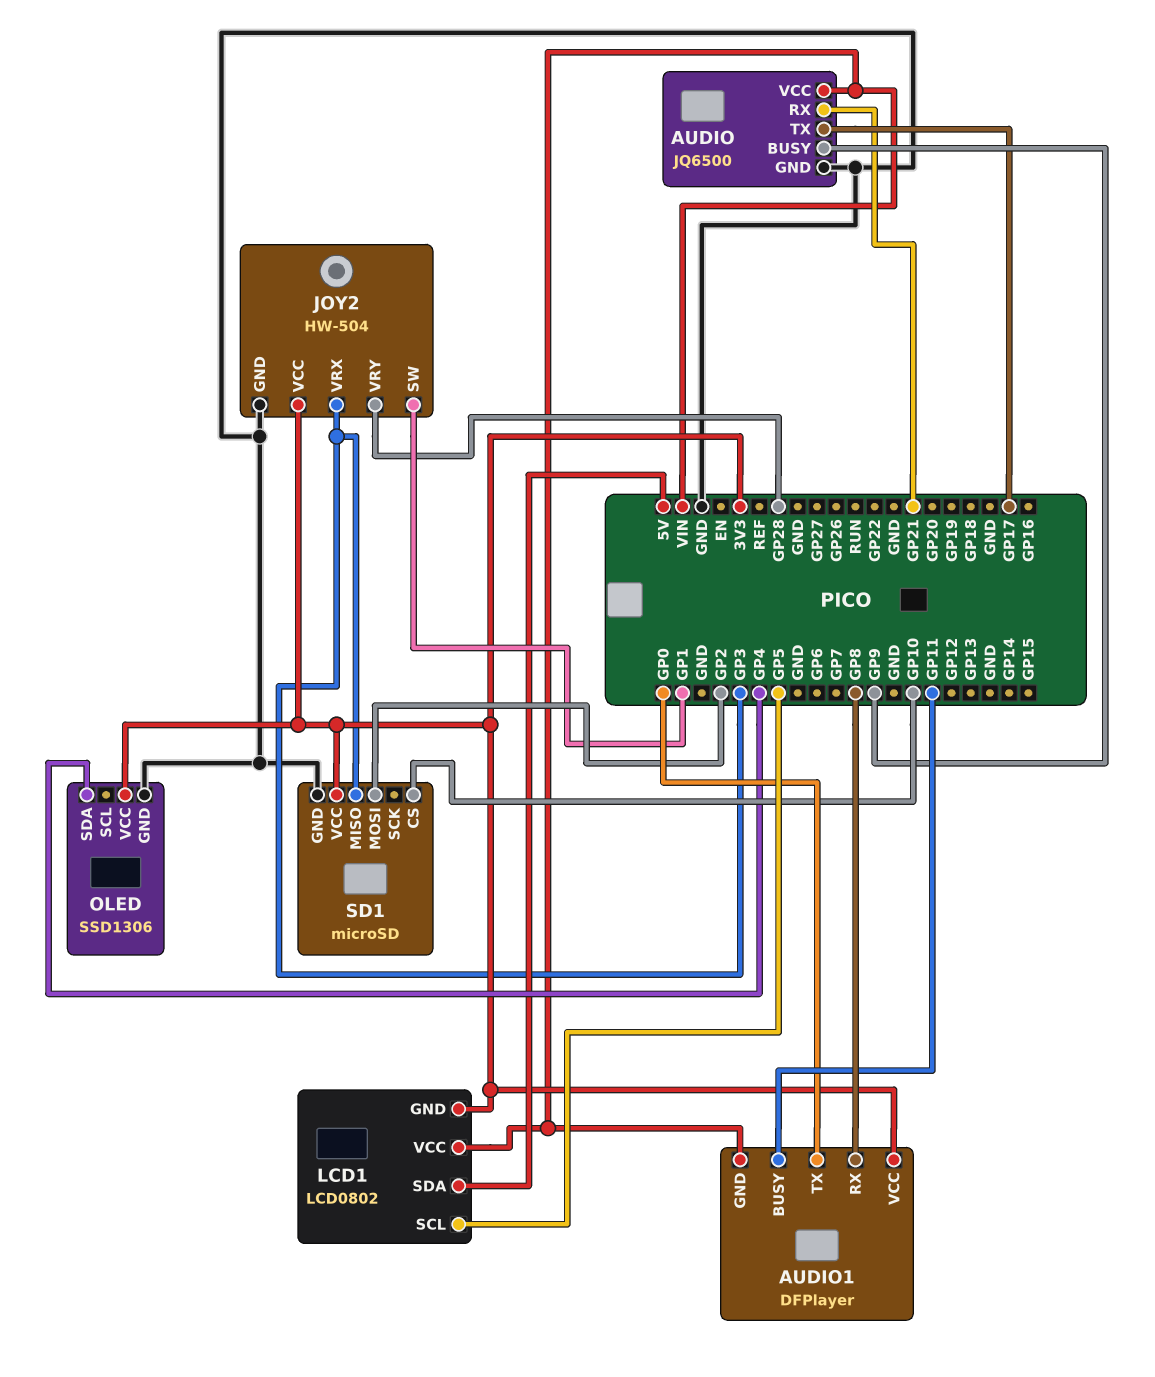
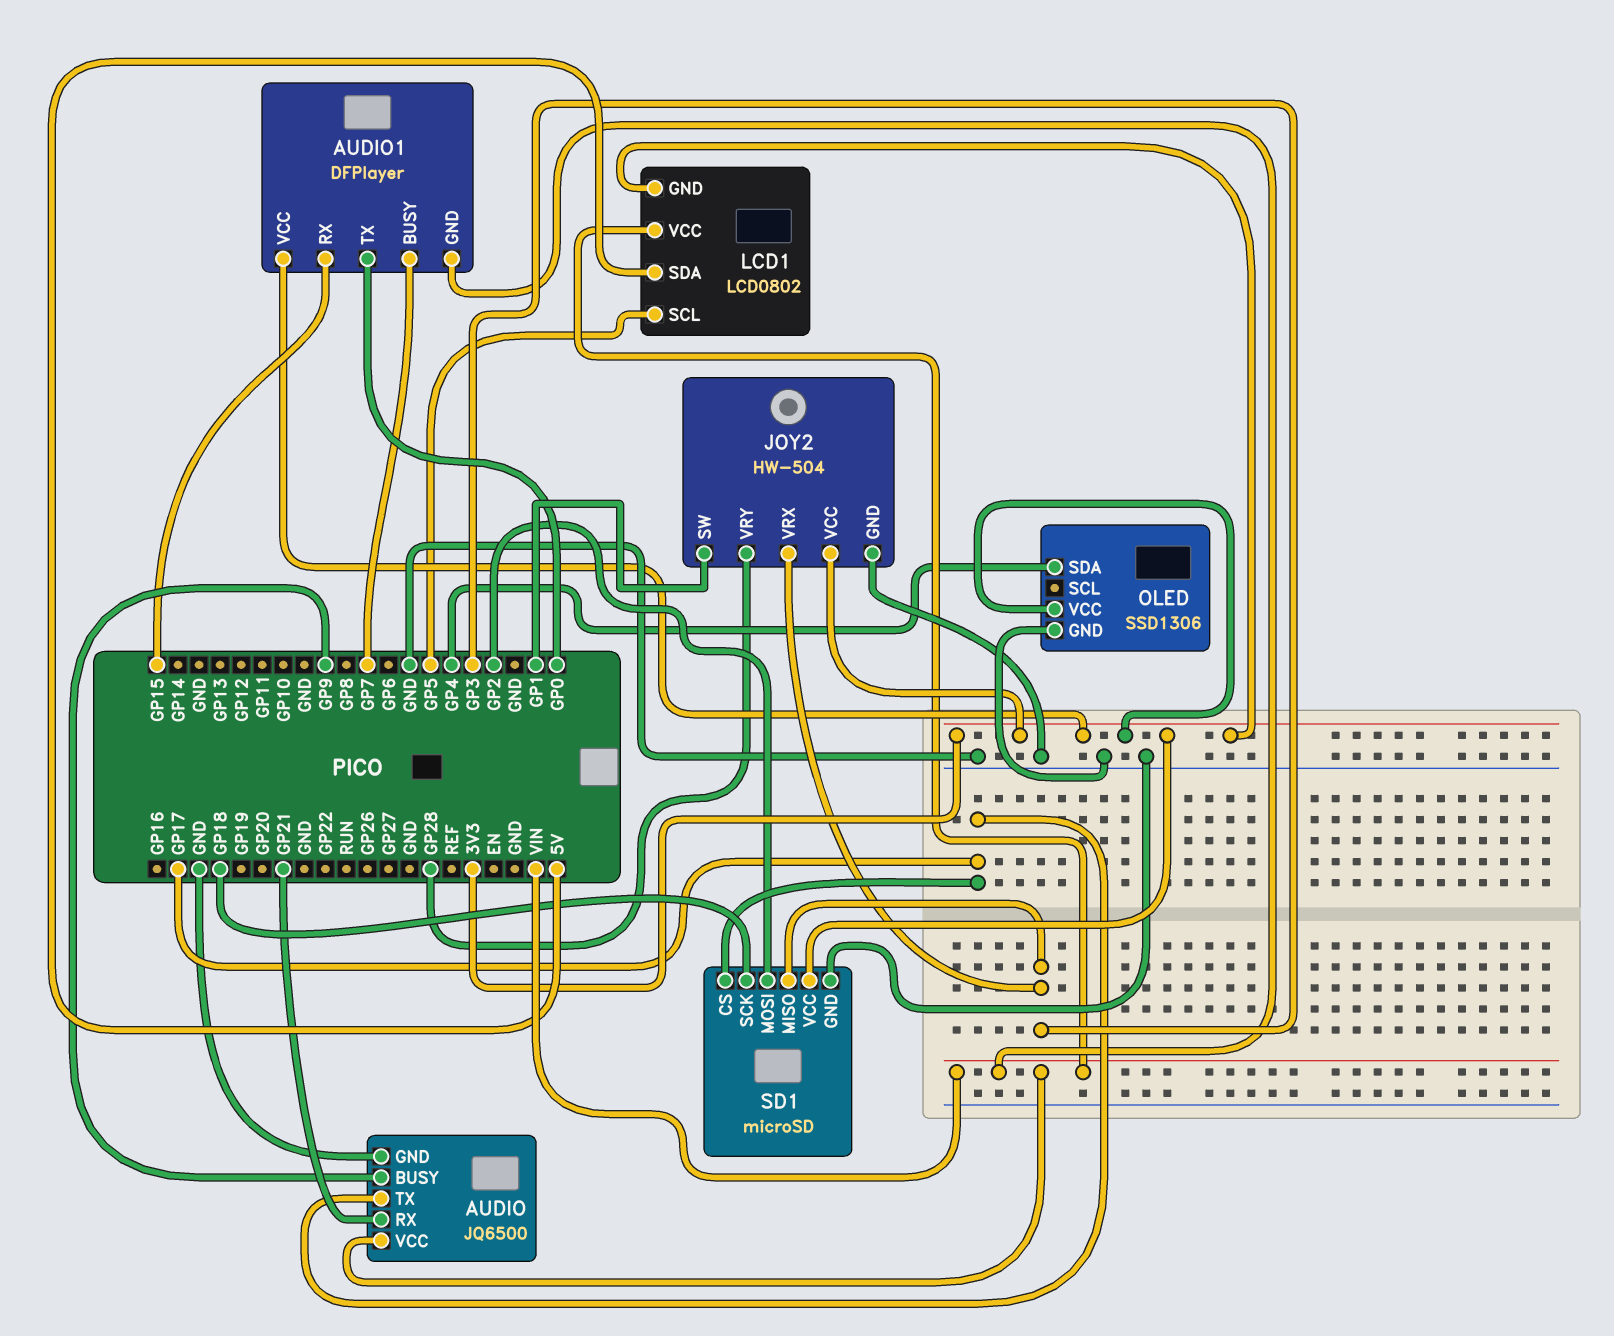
AUDIO1 pin BUSY: GP11 -> GP7
AUDIO1 pin RX: GP8 -> GP15
SD1 pin CS: GP10 -> GP17
SD1 pin SCK: none -> GP18

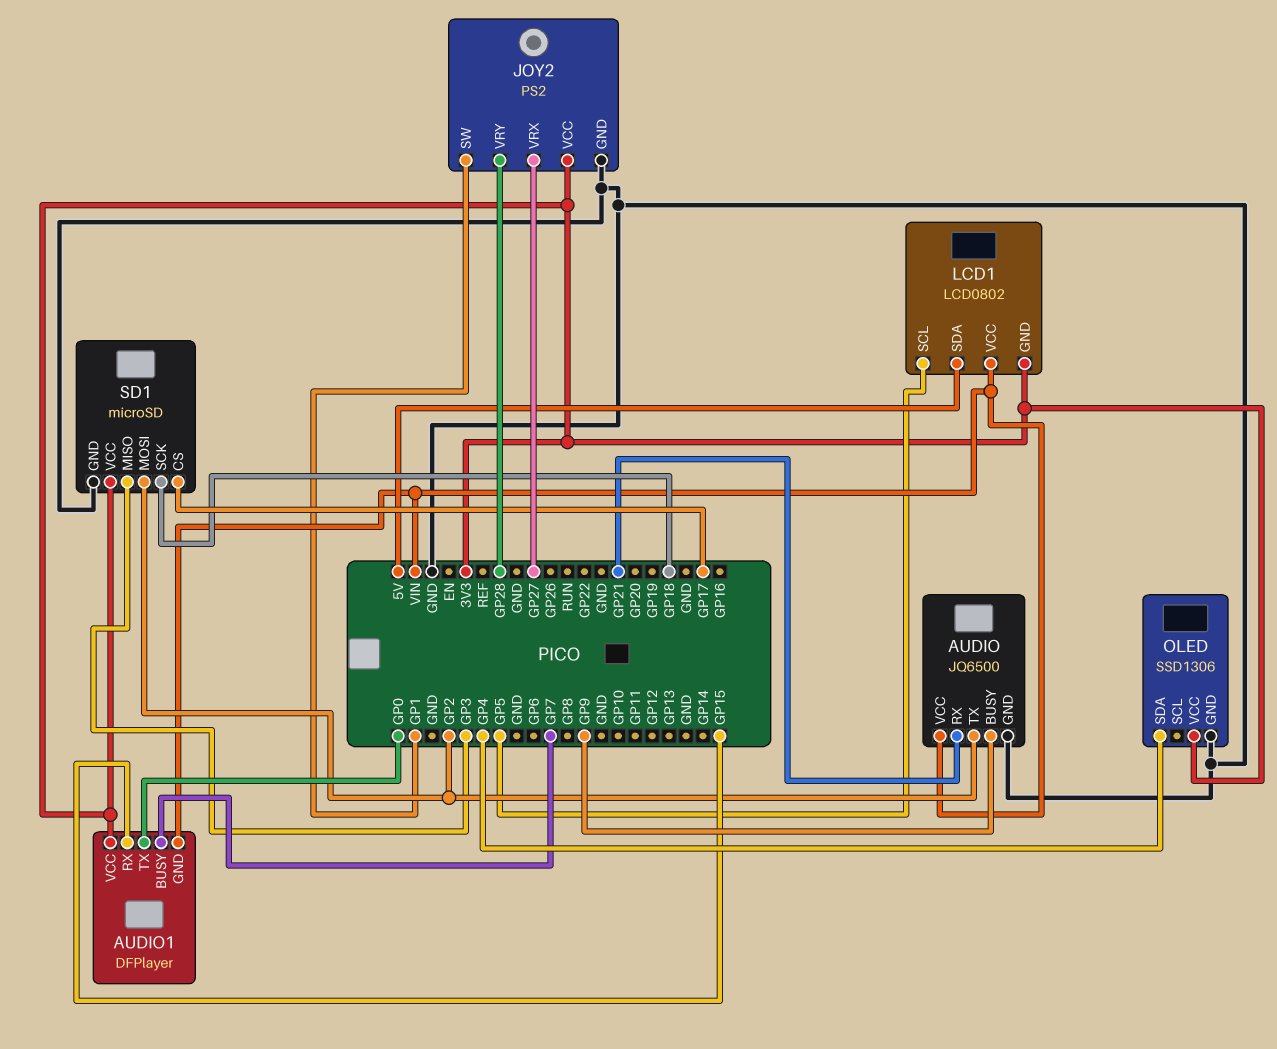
AUDIO pin TX: GP17 -> GP2
JOY2: HW-504 -> PS2
JOY2 pin VRX: GP3 -> GP27

